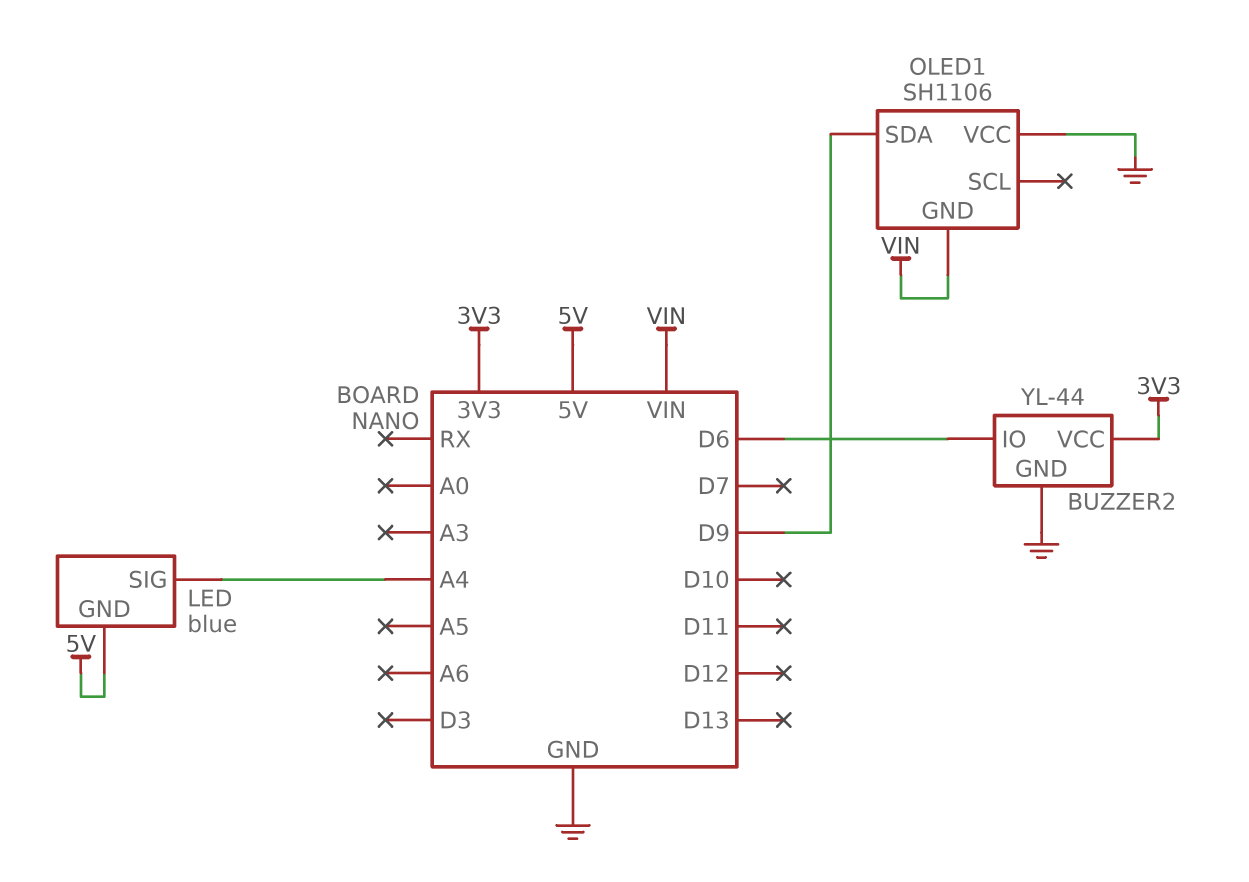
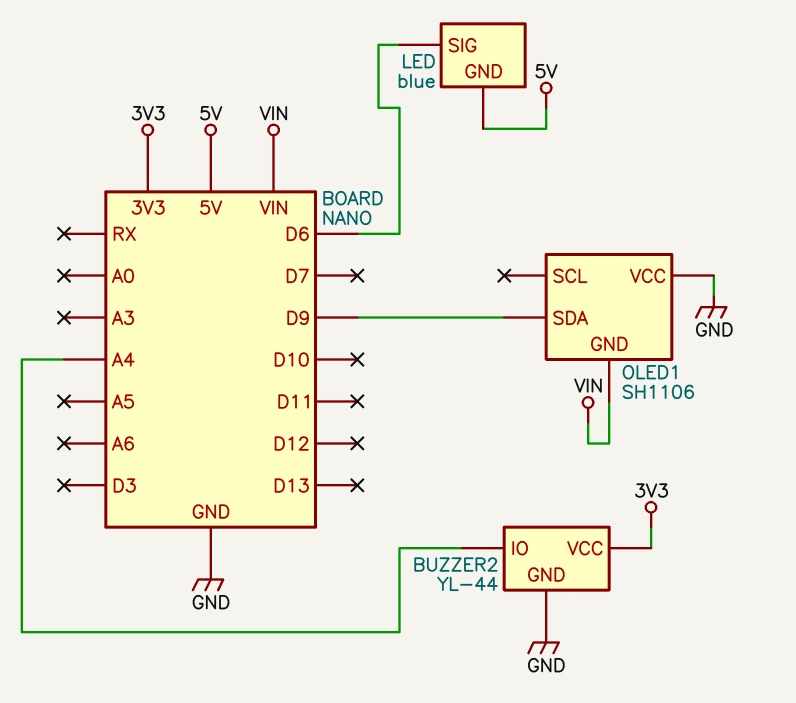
BUZZER2 pin IO: D6 -> A4
LED pin SIG: A4 -> D6

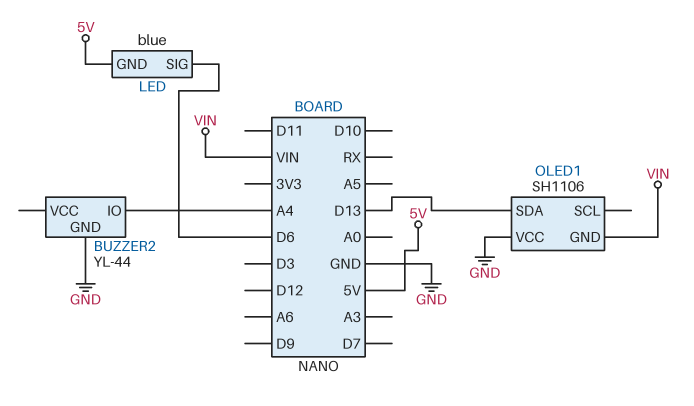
BUZZER2 pin VCC: 3V3 -> none
OLED1 pin SDA: D9 -> D13

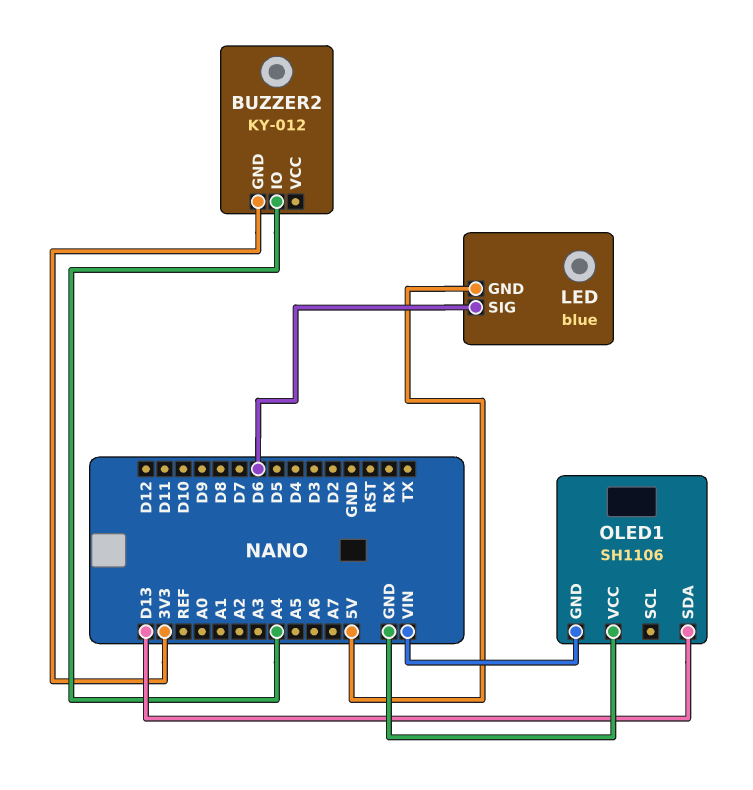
BUZZER2: YL-44 -> KY-012
BUZZER2 pin GND: GND -> 3V3

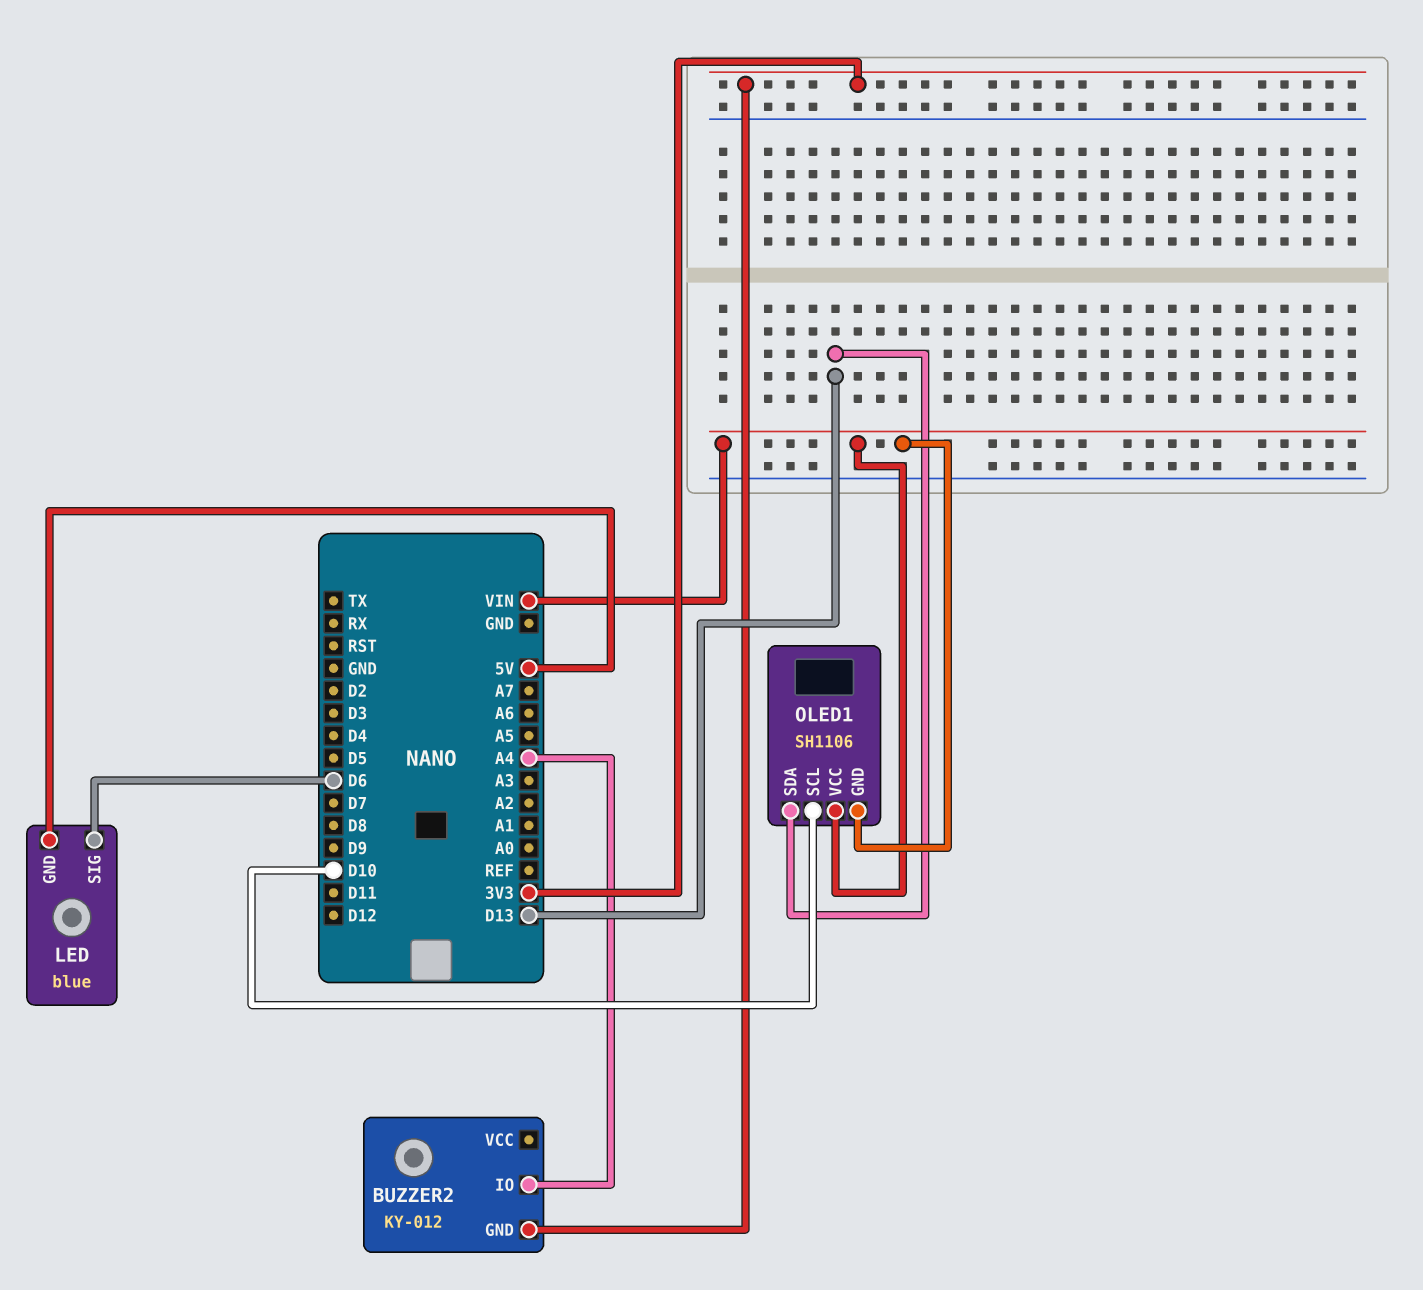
OLED1 pin SCL: none -> D10
OLED1 pin VCC: GND -> VIN

